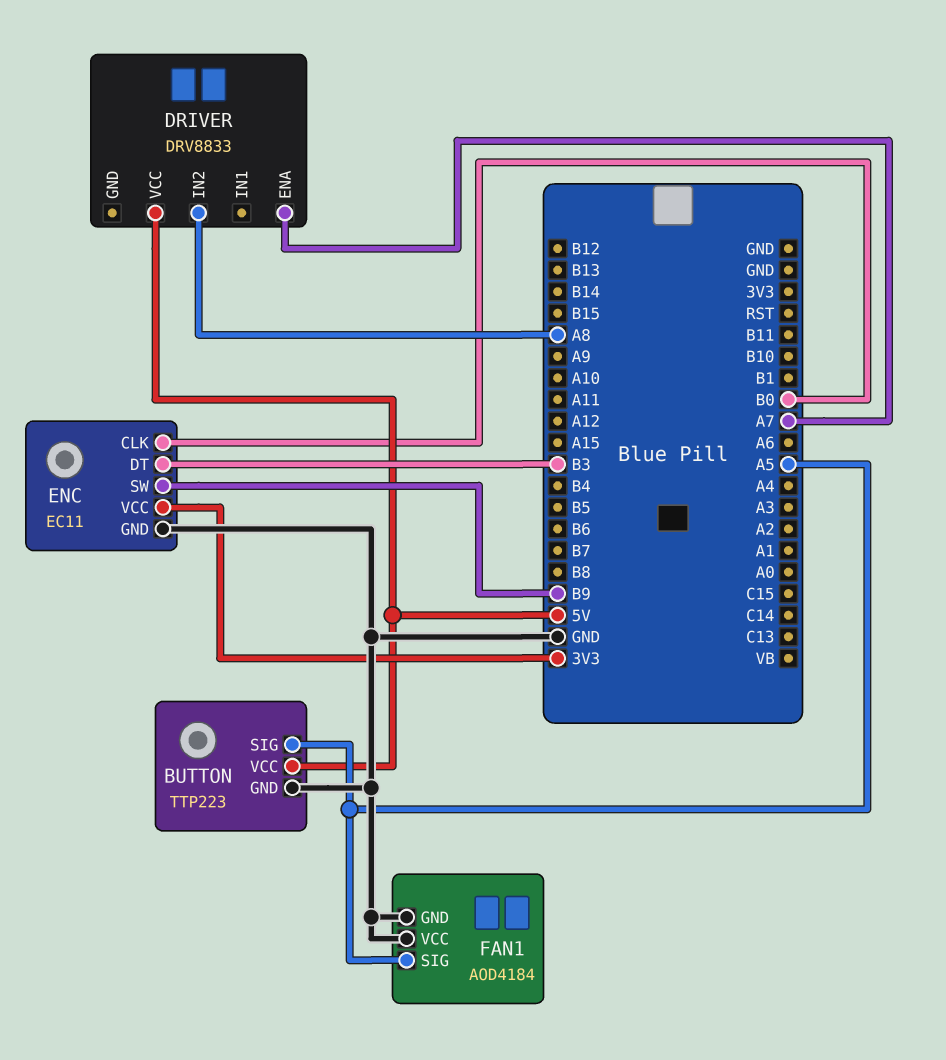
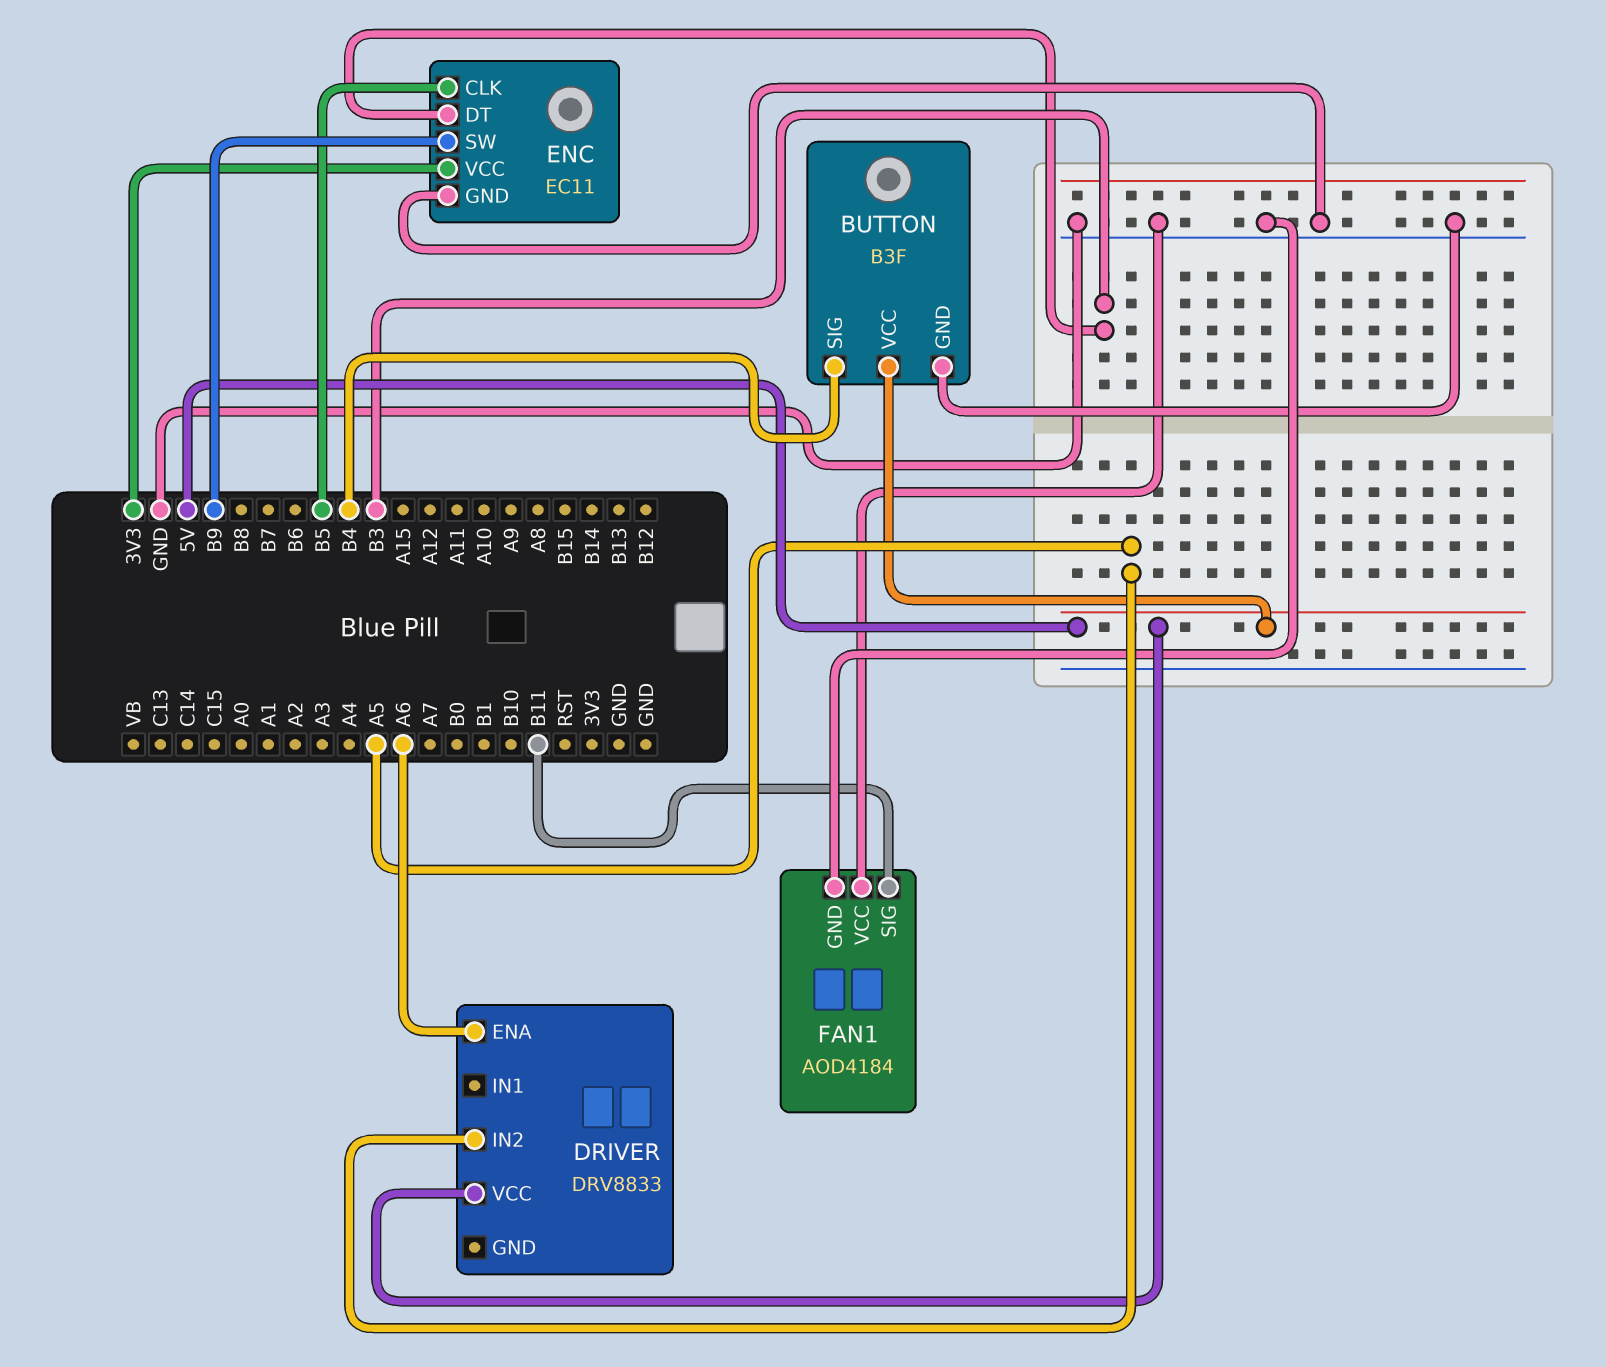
BUTTON: TTP223 -> B3F
BUTTON pin SIG: A5 -> B4
DRIVER pin ENA: A7 -> A6
DRIVER pin IN2: A8 -> A5
ENC pin CLK: B0 -> B5
FAN1 pin SIG: A5 -> B11

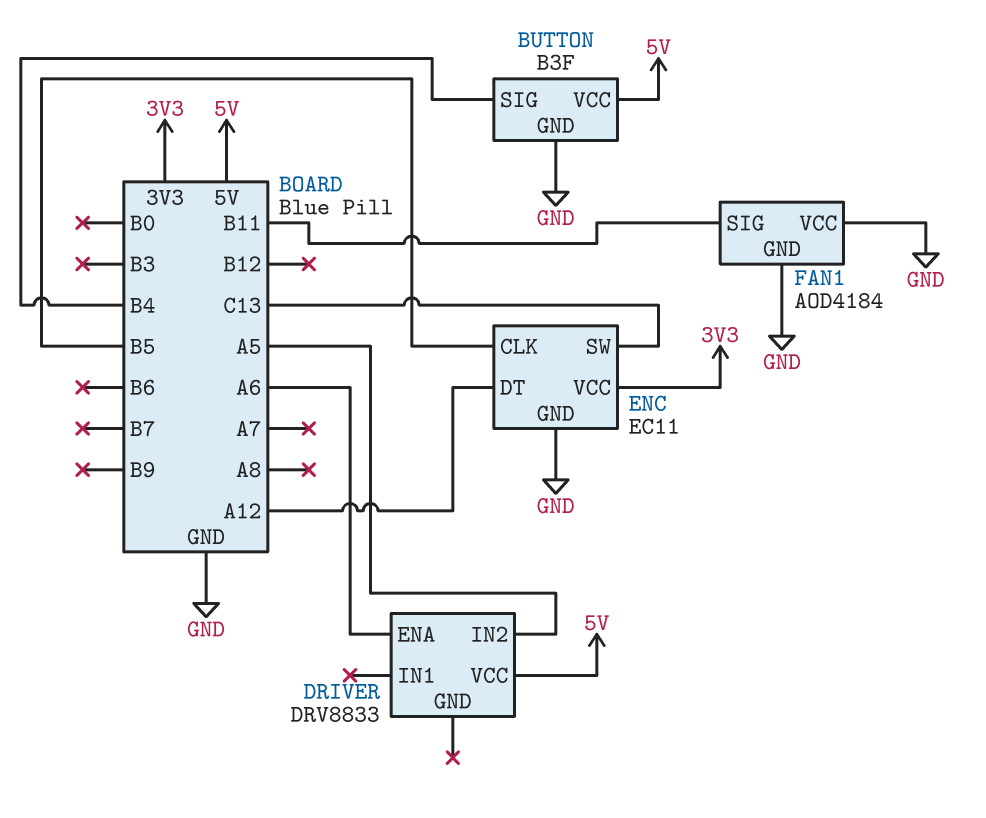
ENC pin DT: B3 -> A12
ENC pin SW: B9 -> C13

